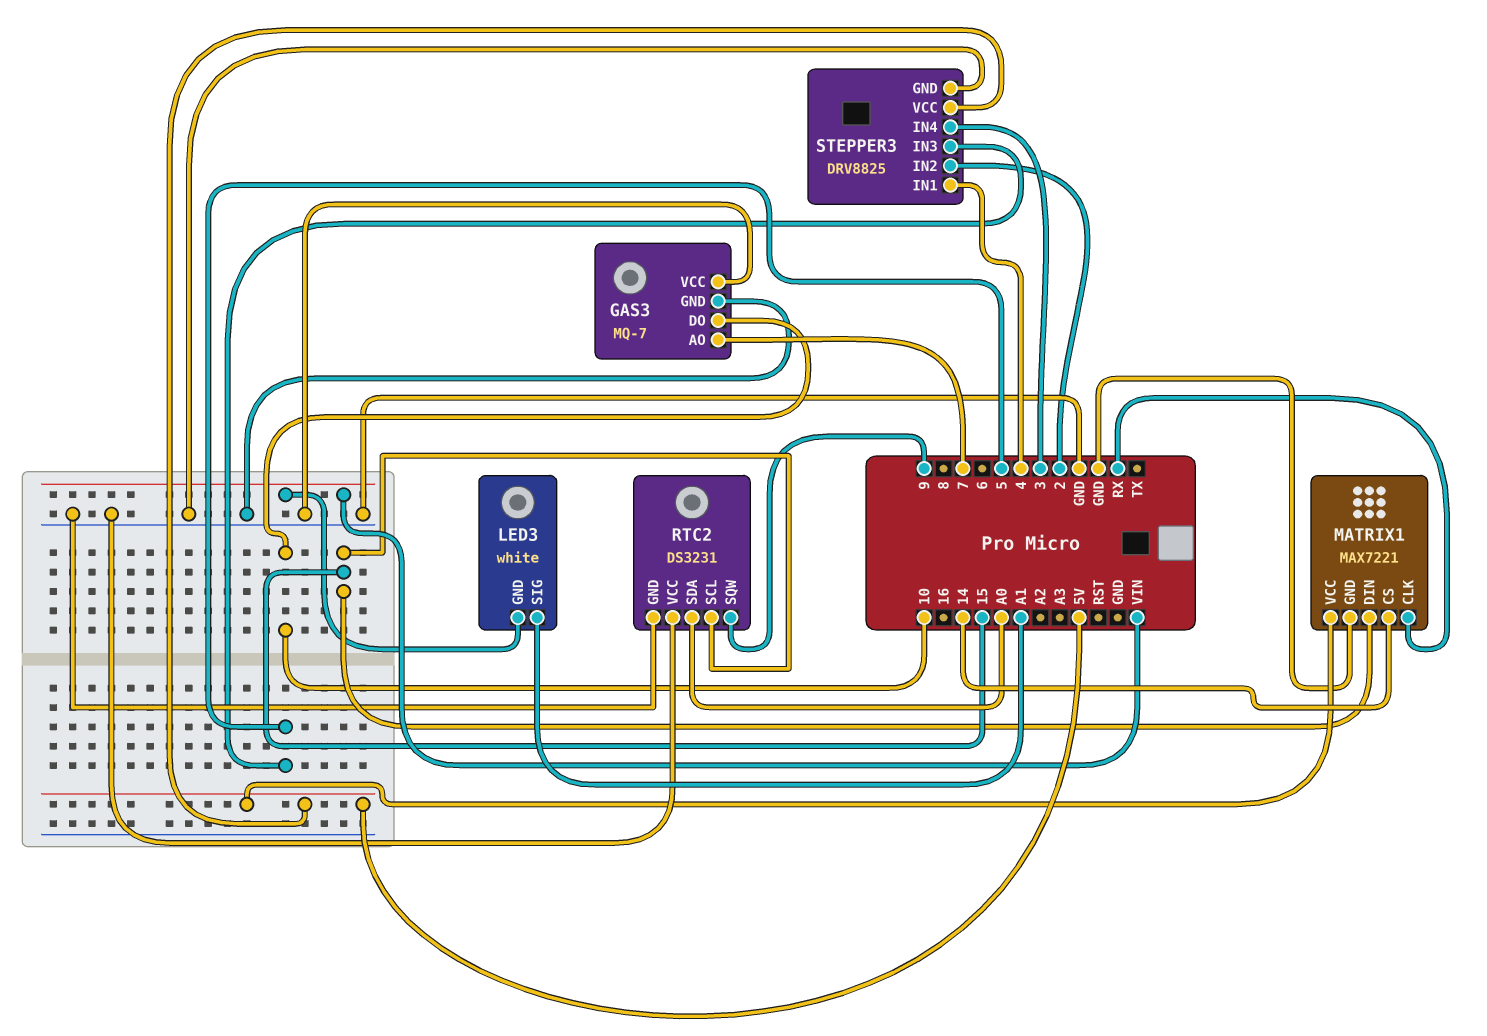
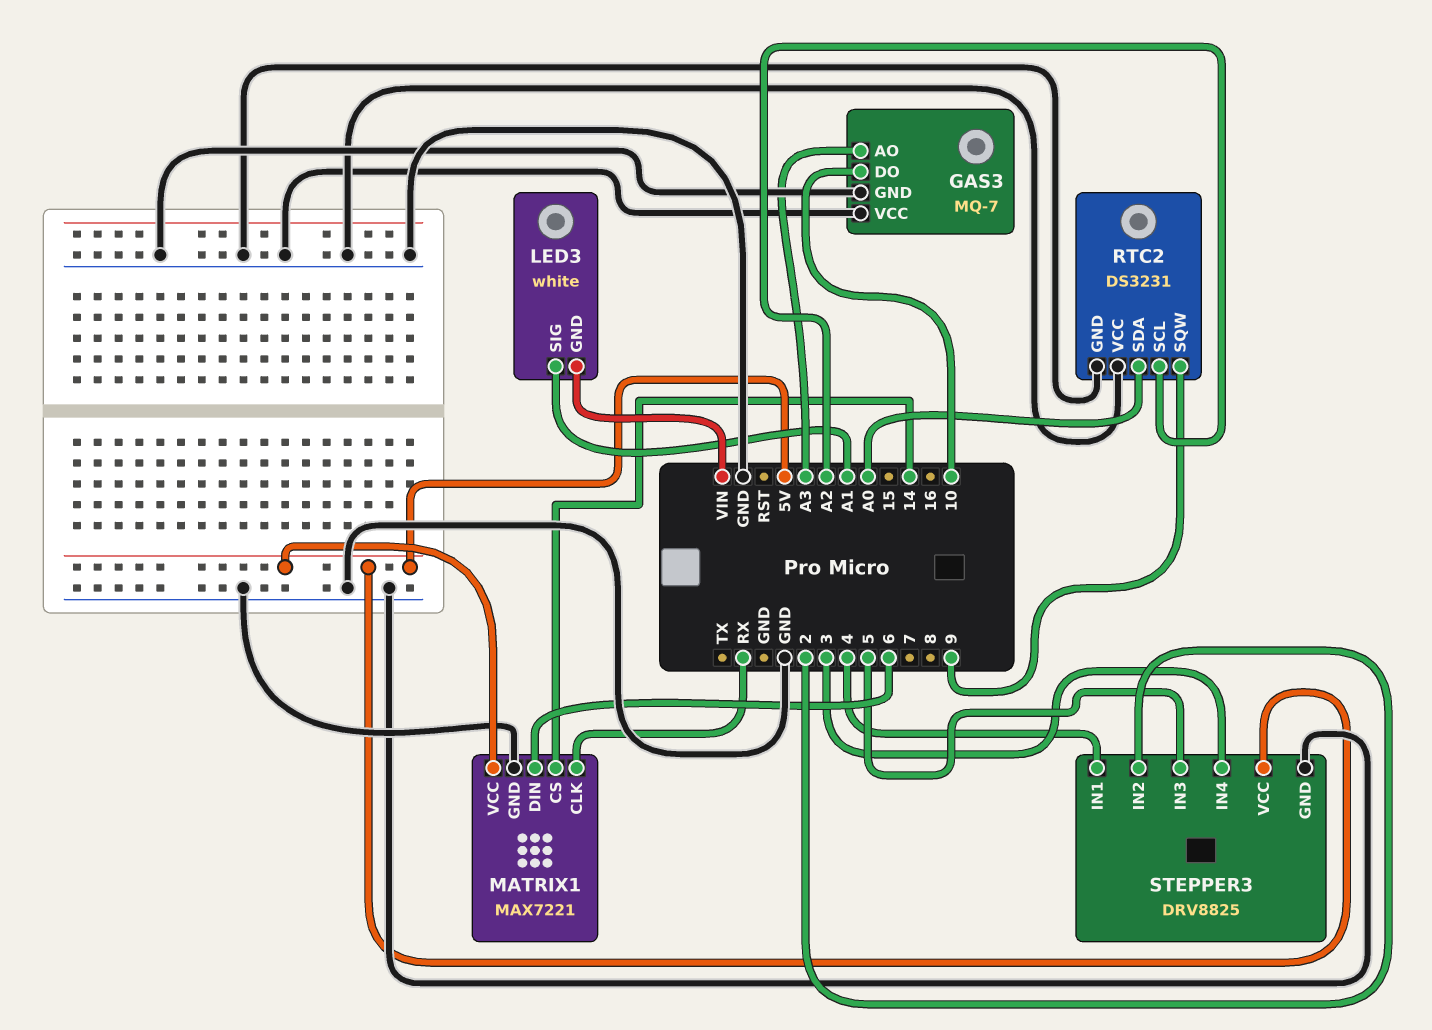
GAS3 pin AO: 7 -> A3
MATRIX1 pin DIN: 15 -> 6
RTC2 pin SCL: 15 -> A2

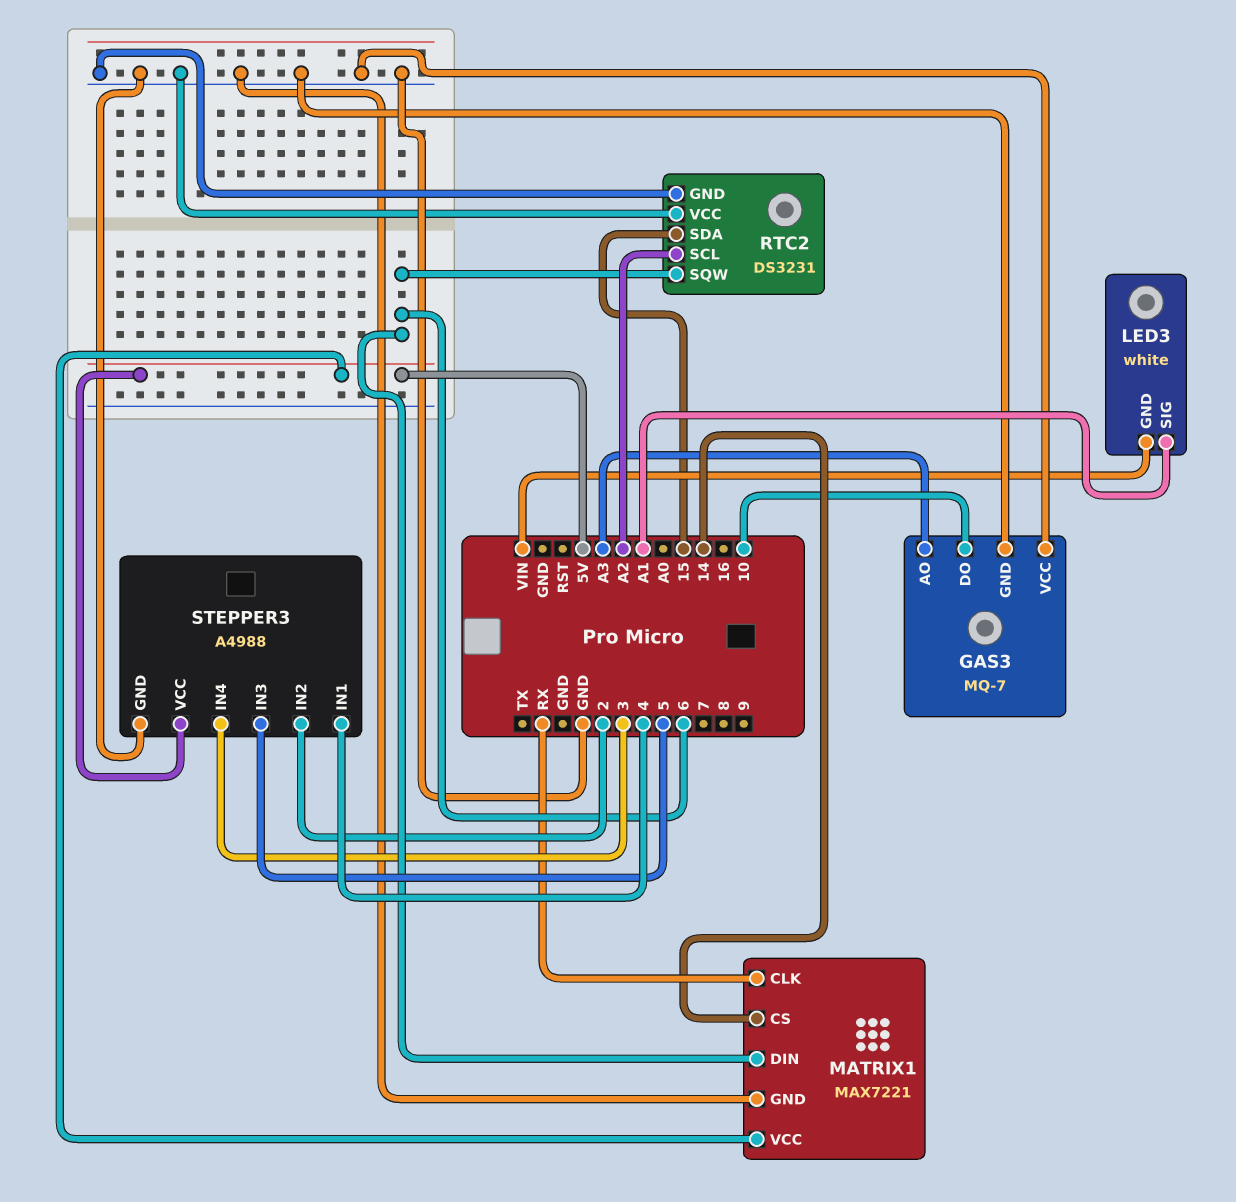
RTC2 pin SDA: A0 -> 15
RTC2 pin SQW: 9 -> 6
STEPPER3: DRV8825 -> A4988

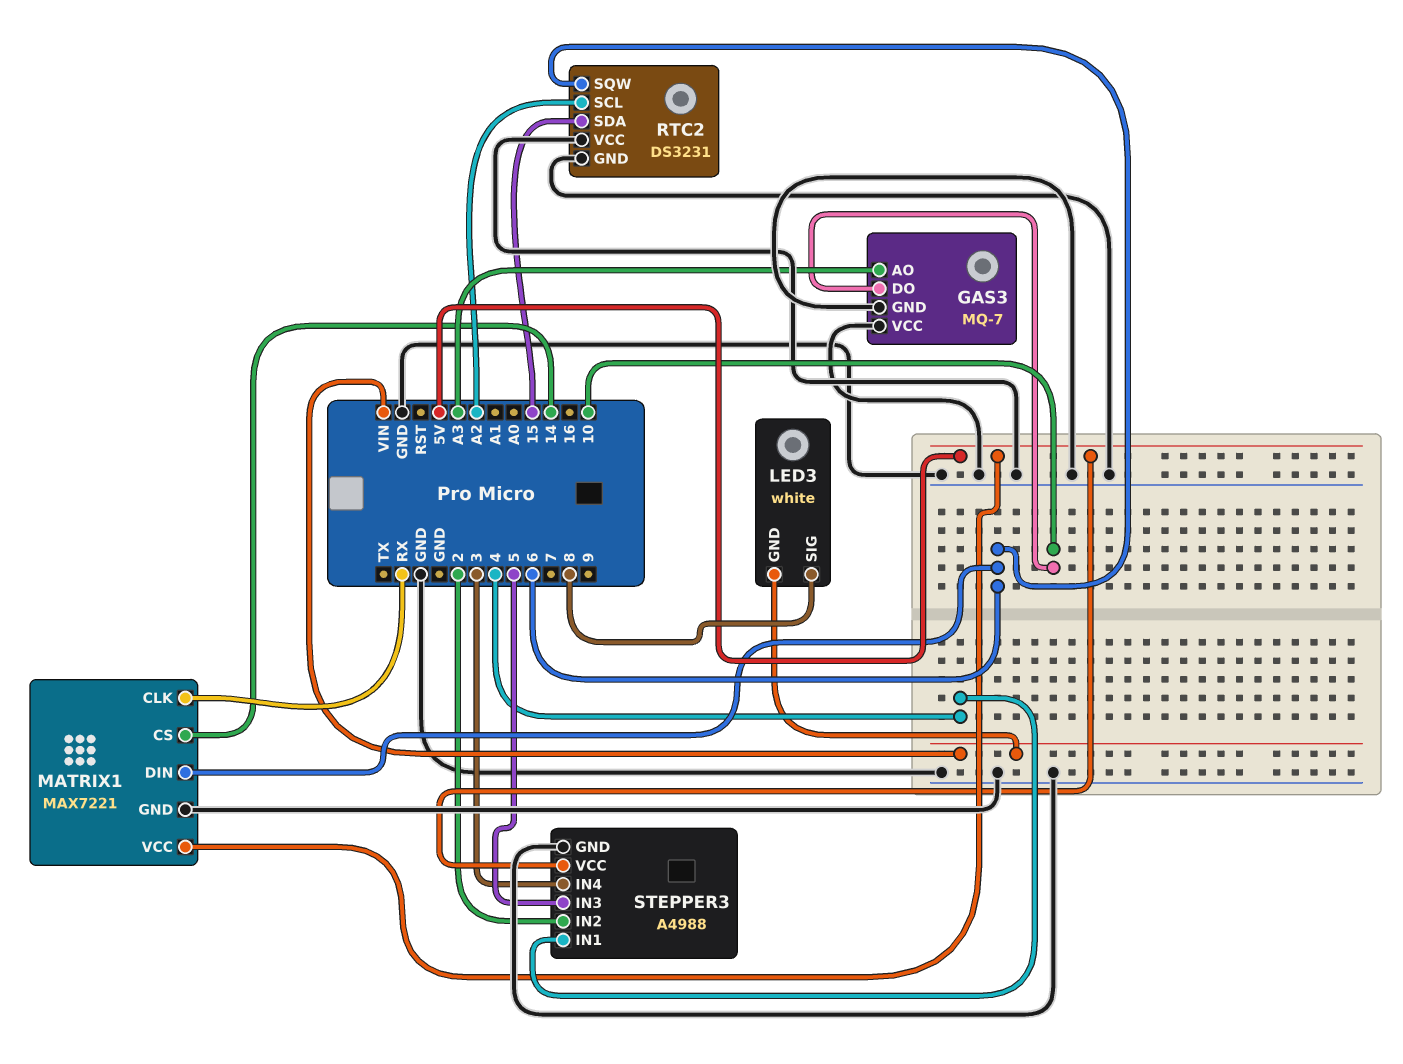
LED3 pin SIG: A1 -> 8

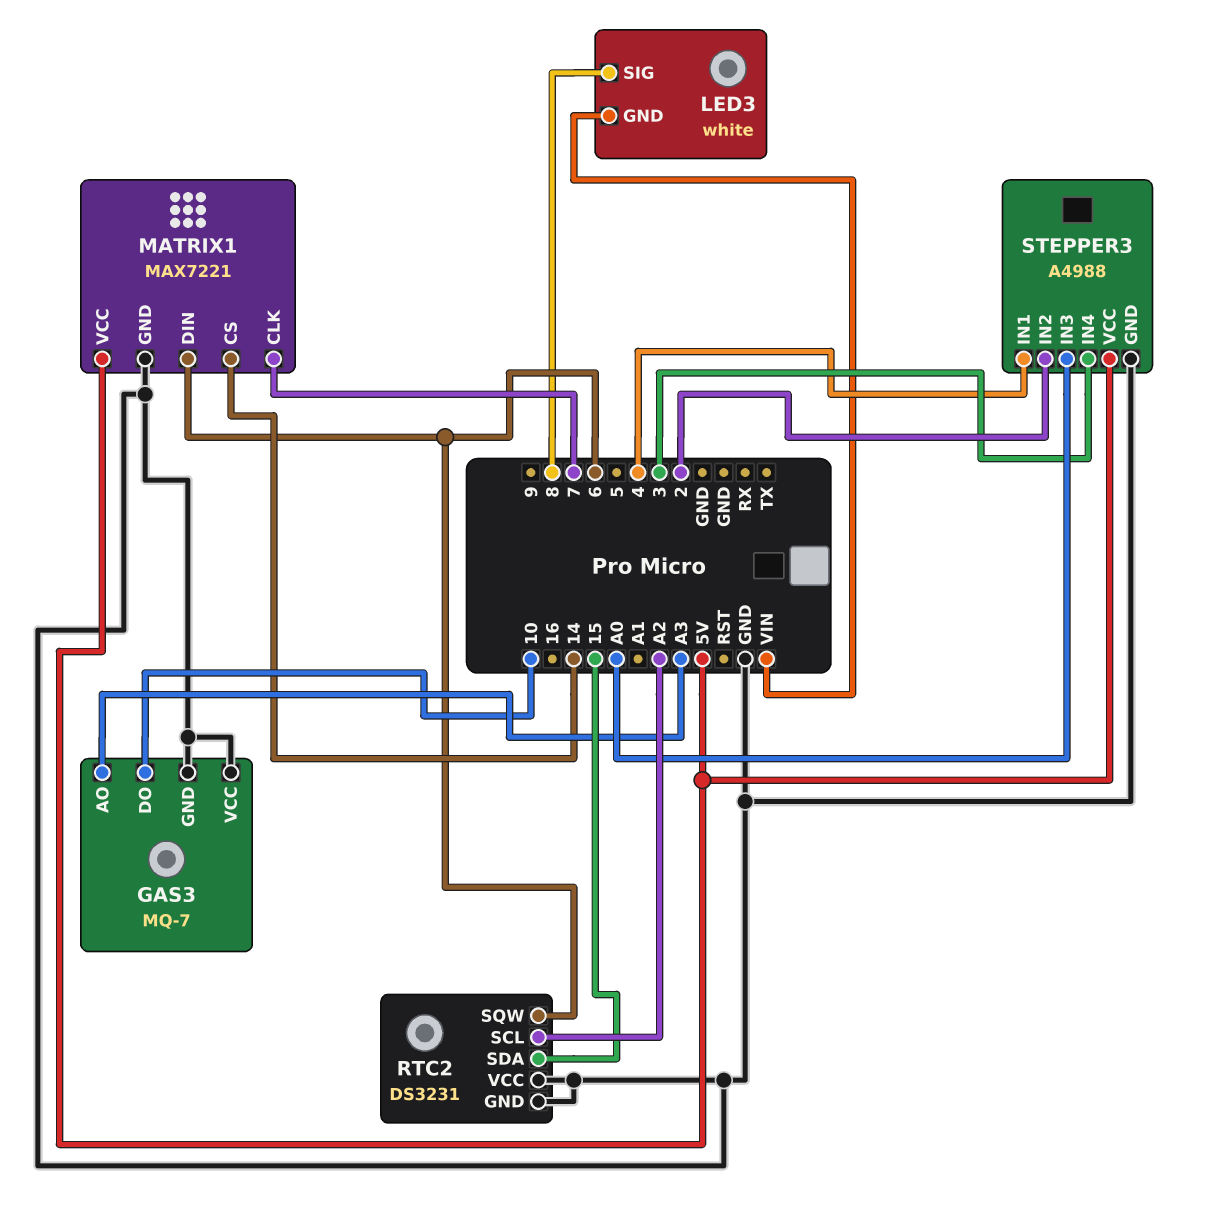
MATRIX1 pin CLK: RX -> 7
STEPPER3 pin IN3: 5 -> A0

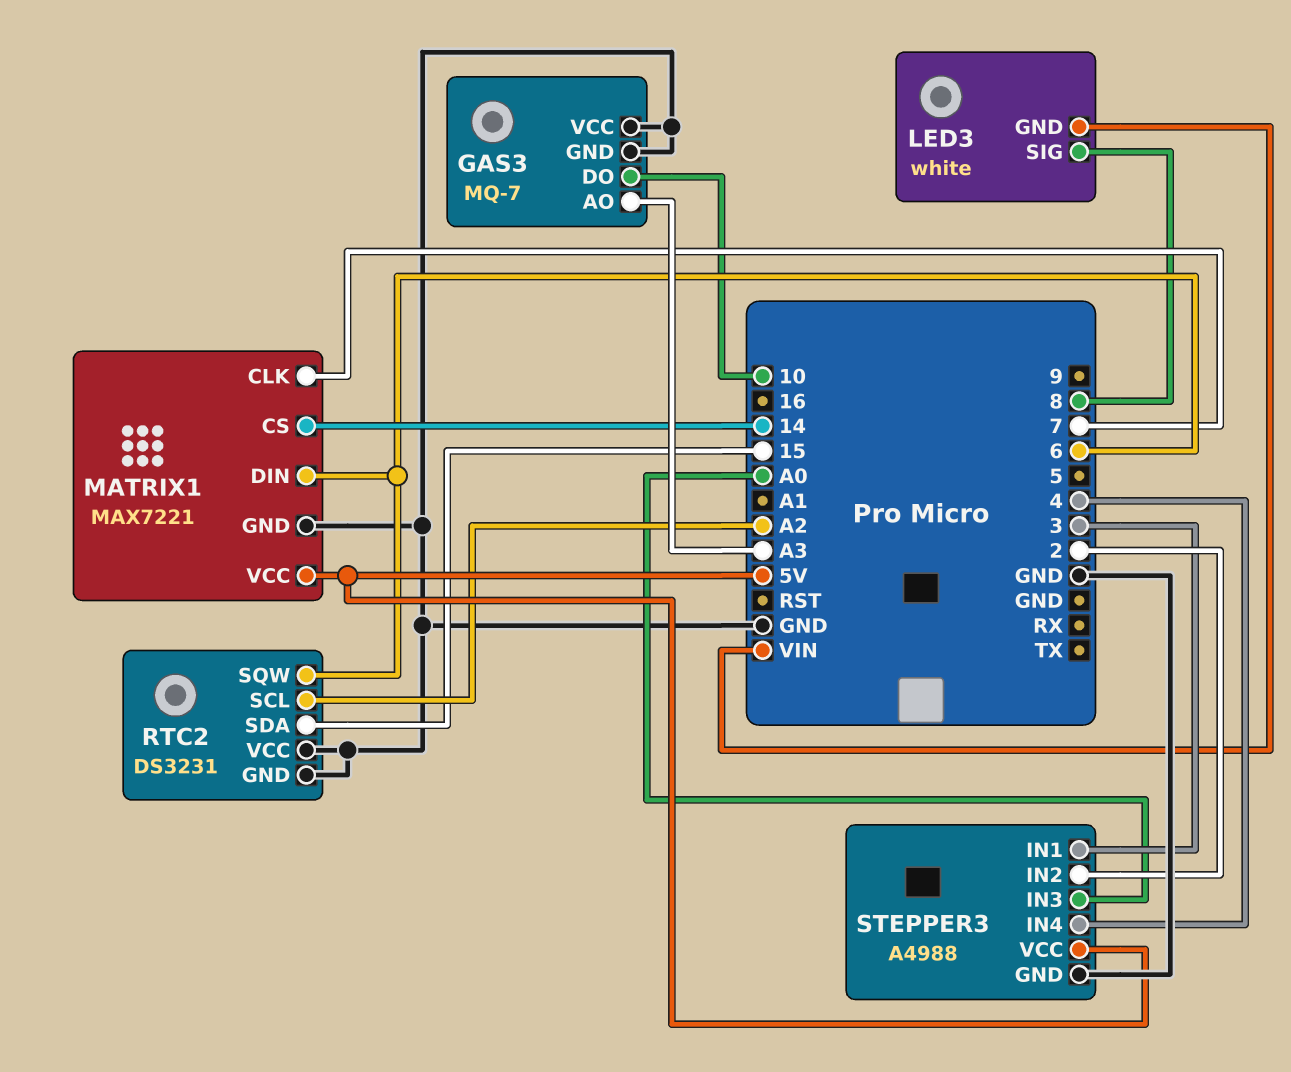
STEPPER3 pin IN1: 4 -> 3
STEPPER3 pin IN4: 3 -> 4

